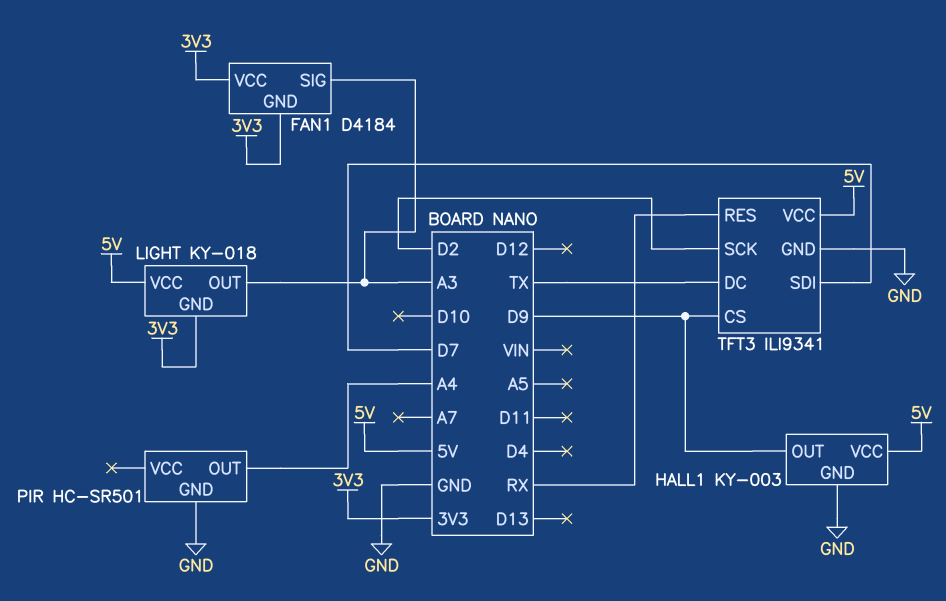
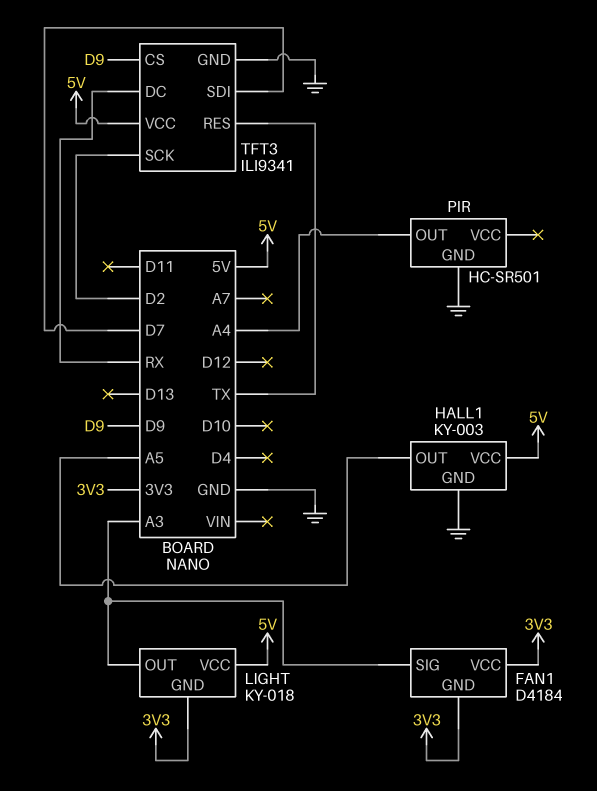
HALL1 pin OUT: D9 -> A5
TFT3 pin DC: TX -> RX
TFT3 pin RES: RX -> TX

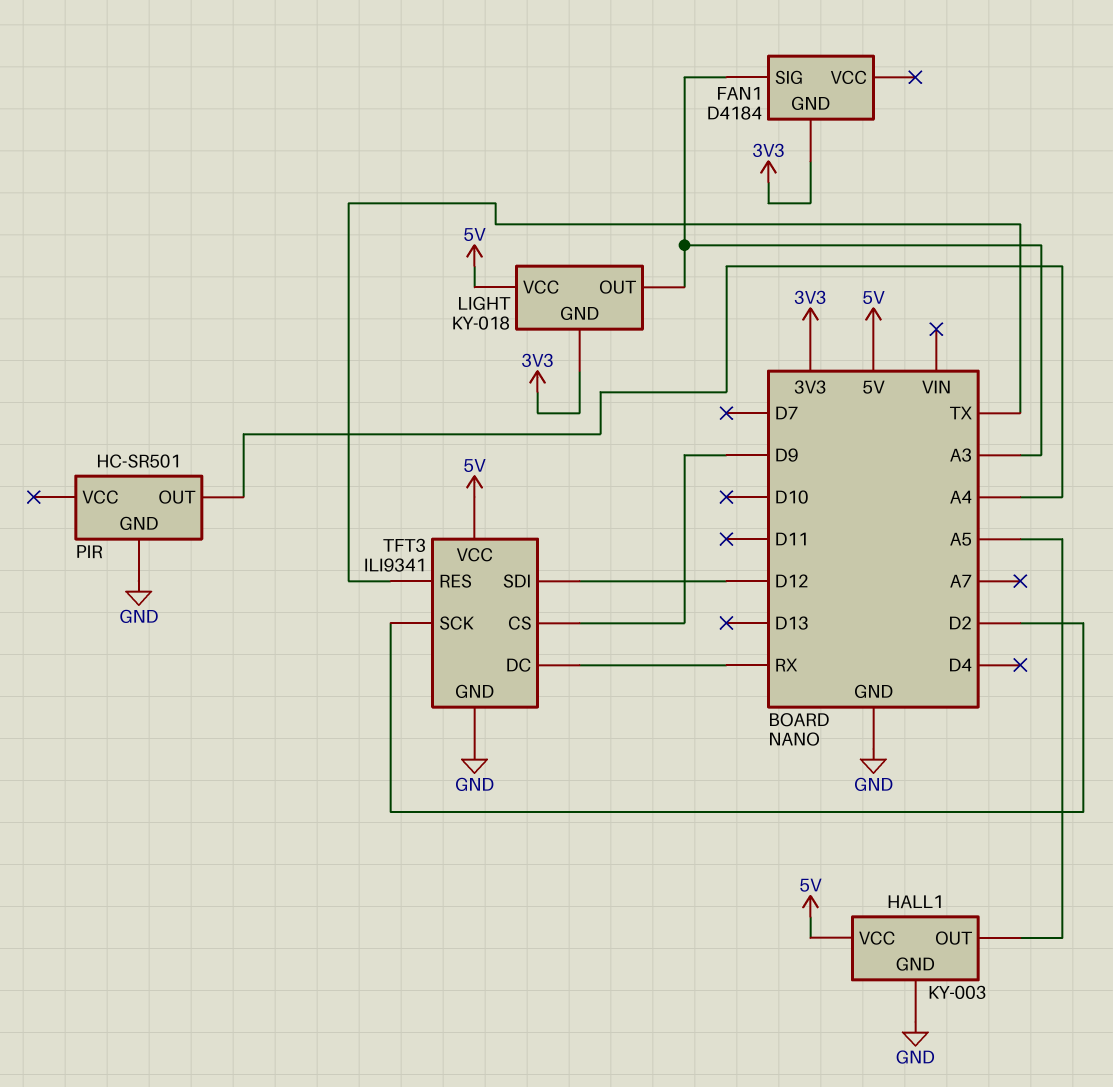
FAN1 pin VCC: 3V3 -> none
TFT3 pin SDI: D7 -> D12

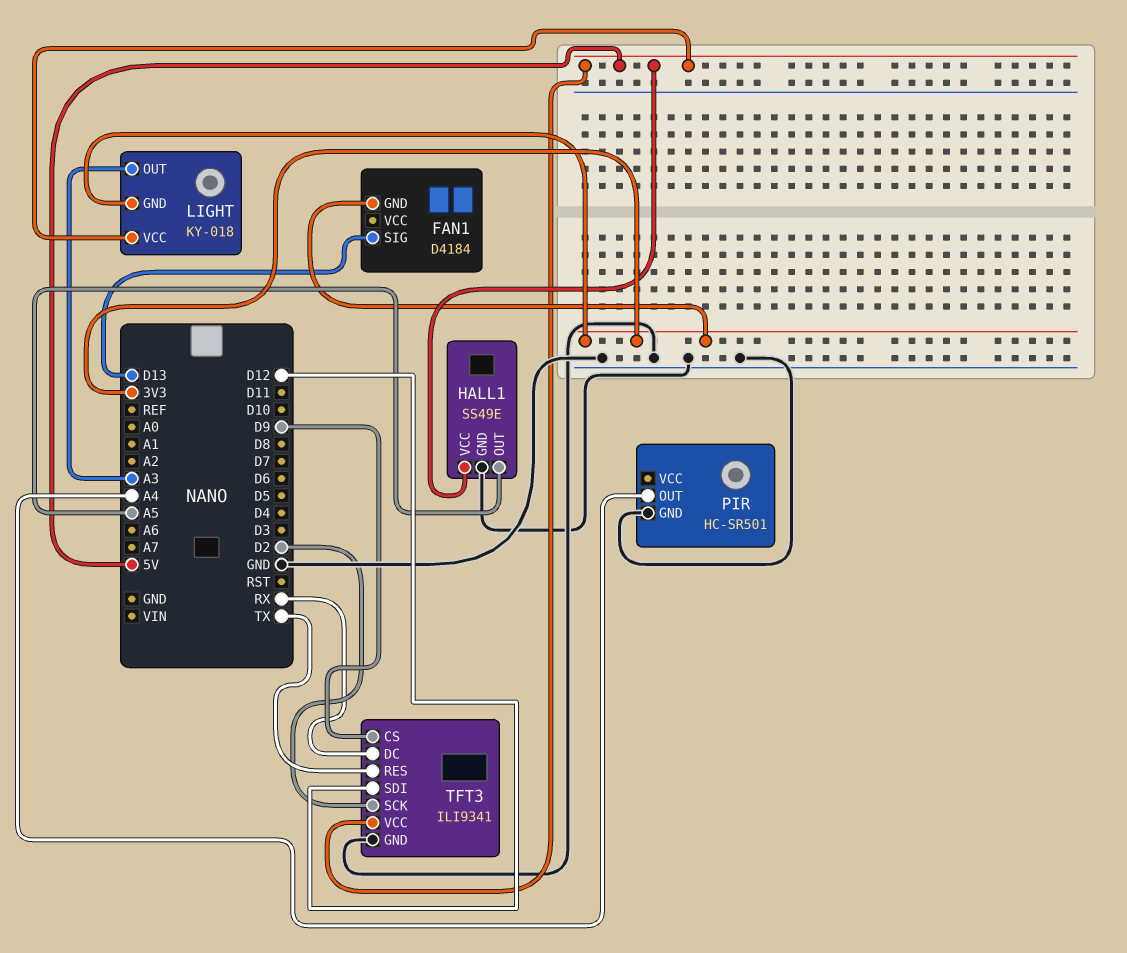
FAN1 pin SIG: A3 -> D13
HALL1: KY-003 -> SS49E

